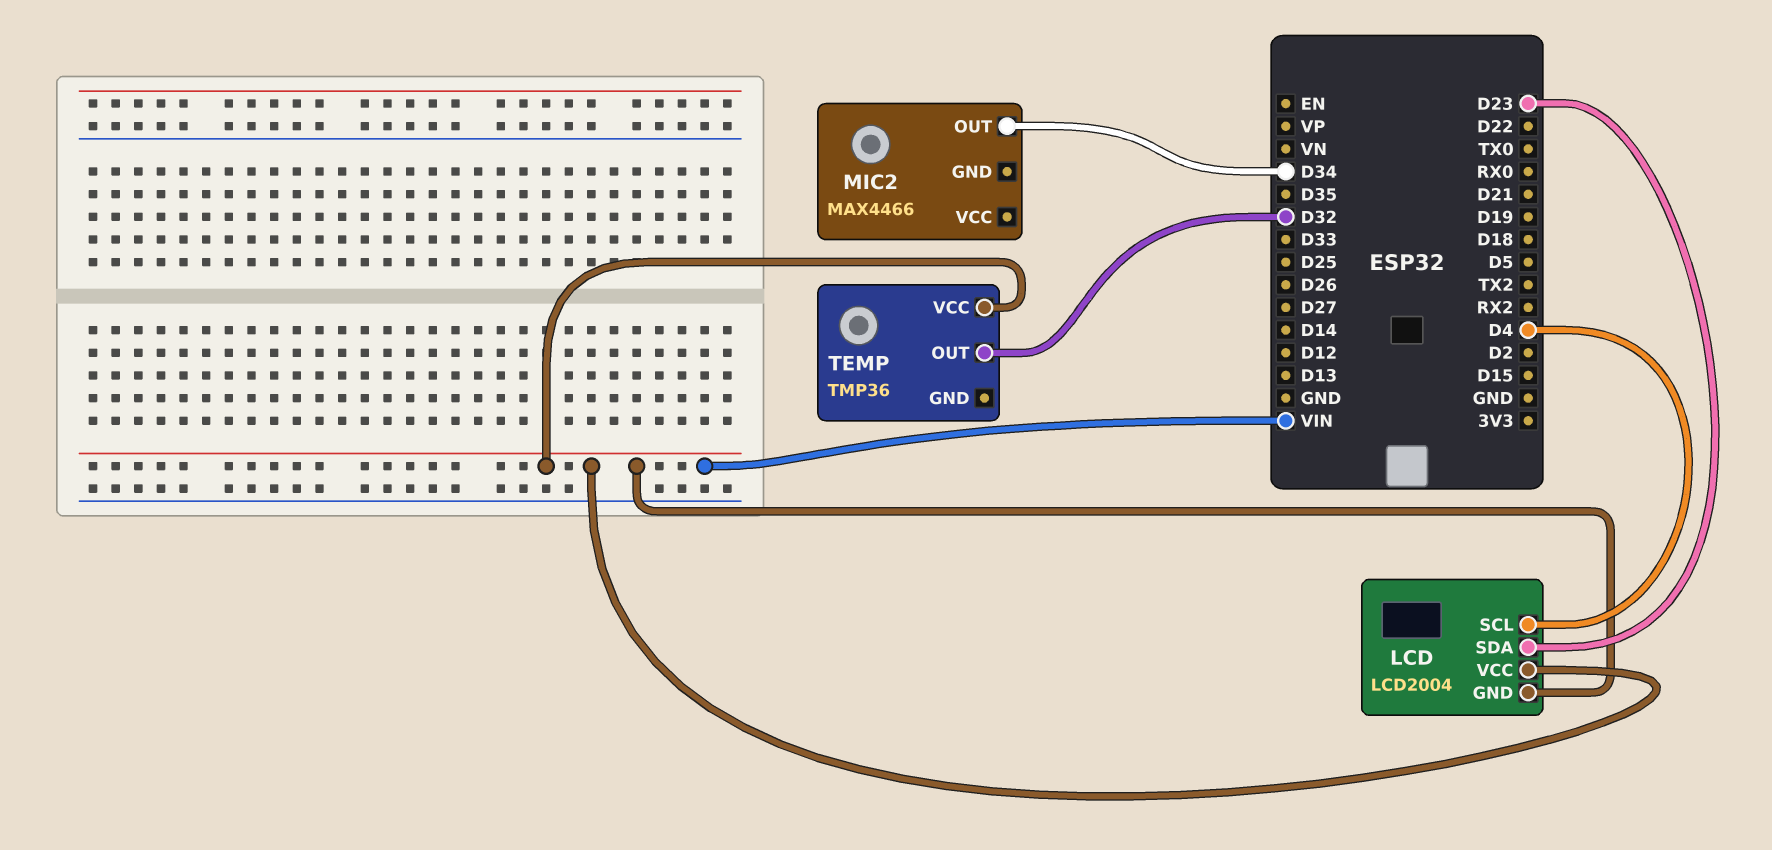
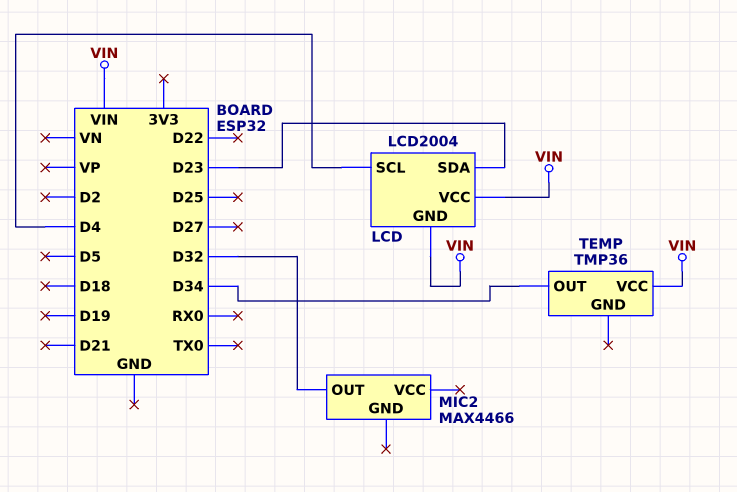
MIC2 pin OUT: D34 -> D32
TEMP pin OUT: D32 -> D34

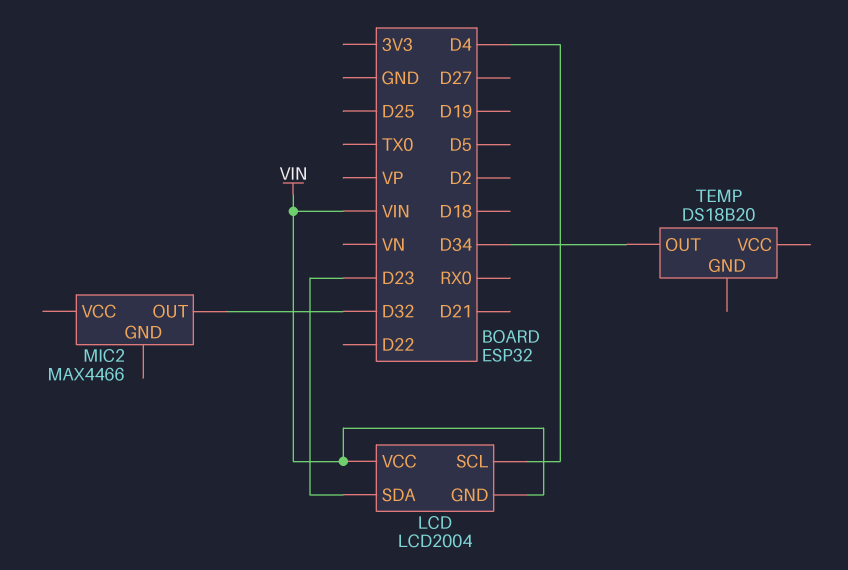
TEMP: TMP36 -> DS18B20
TEMP pin VCC: VIN -> none

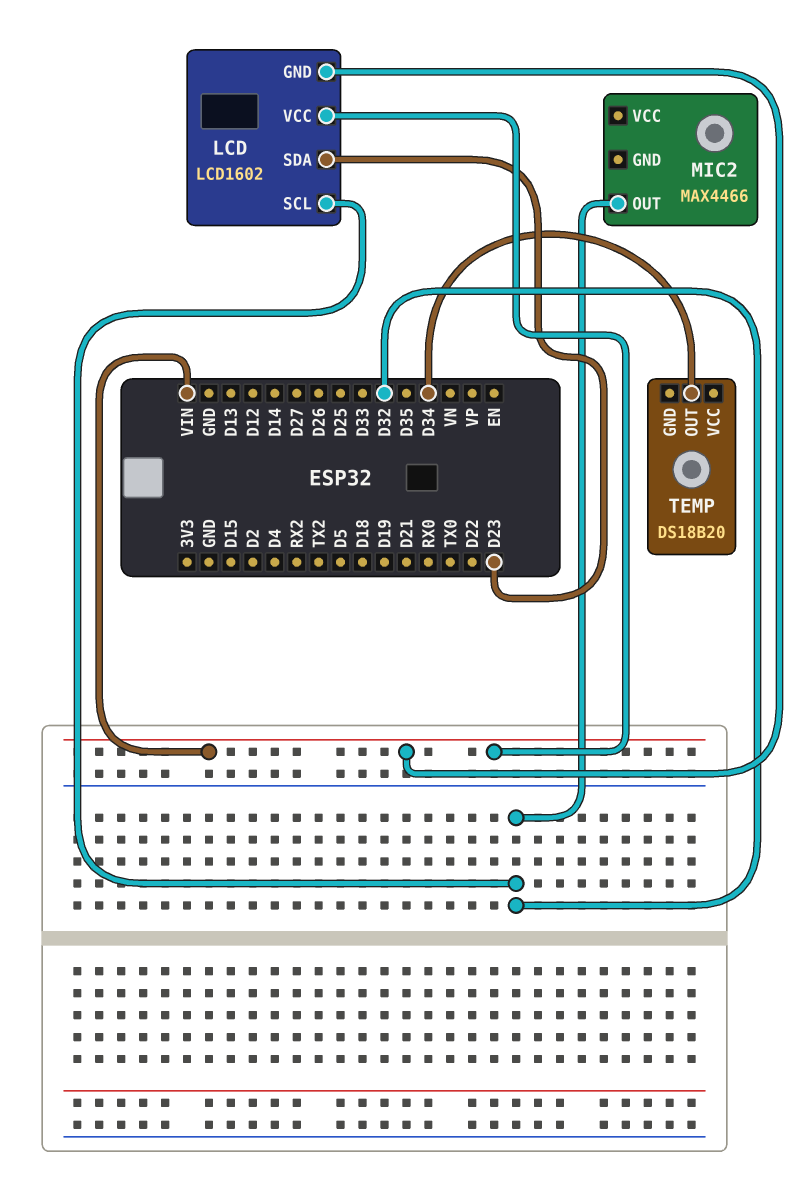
LCD: LCD2004 -> LCD1602
LCD pin SCL: D4 -> D32

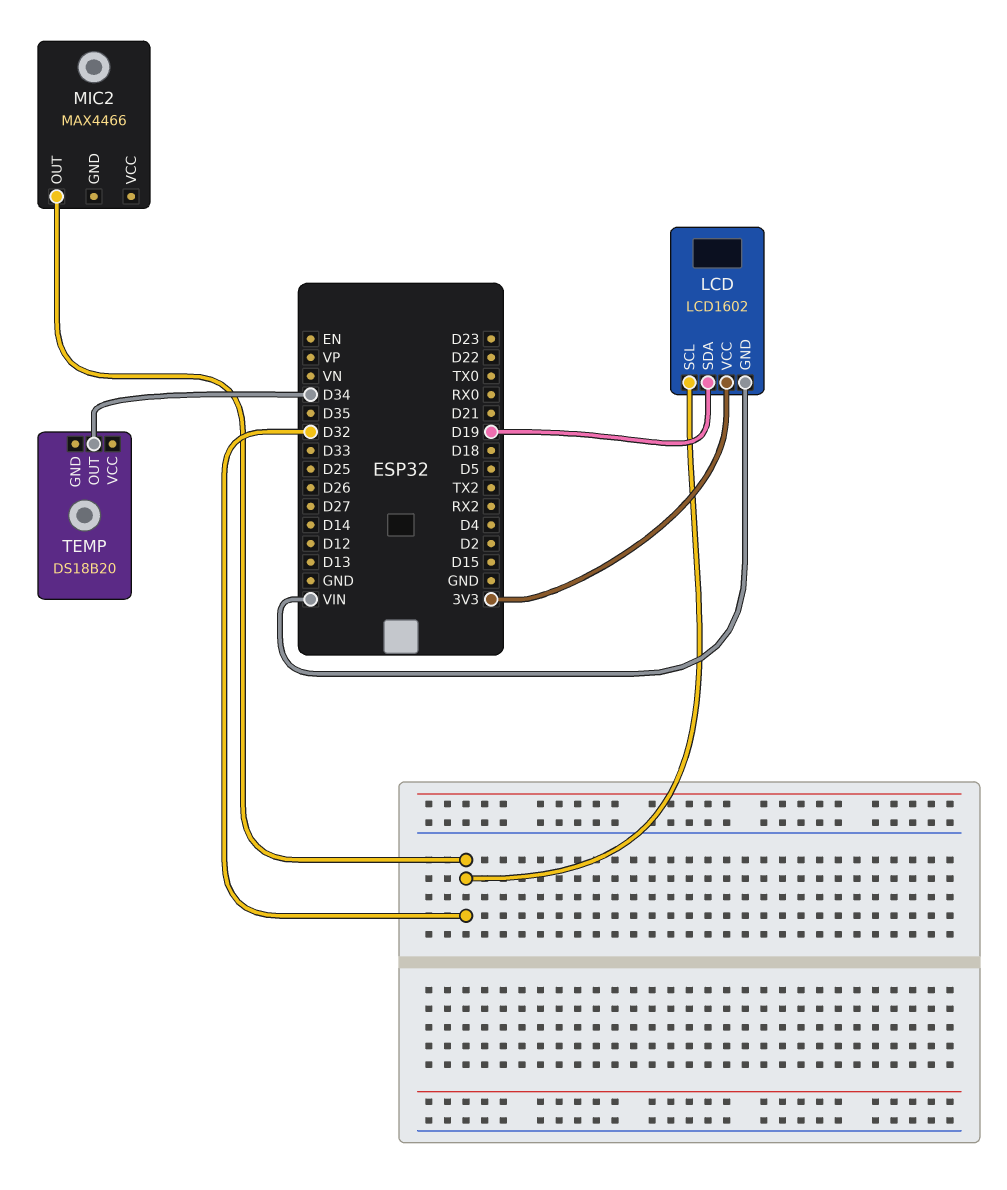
LCD pin SDA: D23 -> D19
LCD pin VCC: VIN -> 3V3

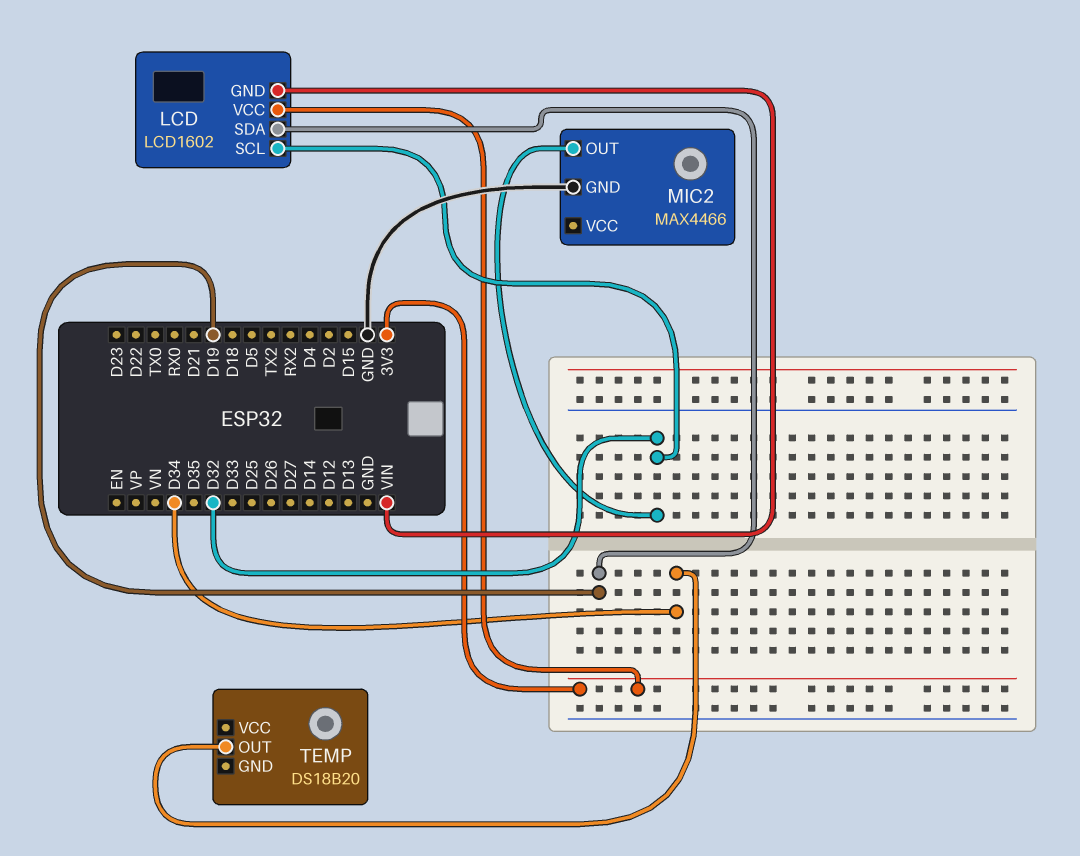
MIC2 pin GND: none -> GND

